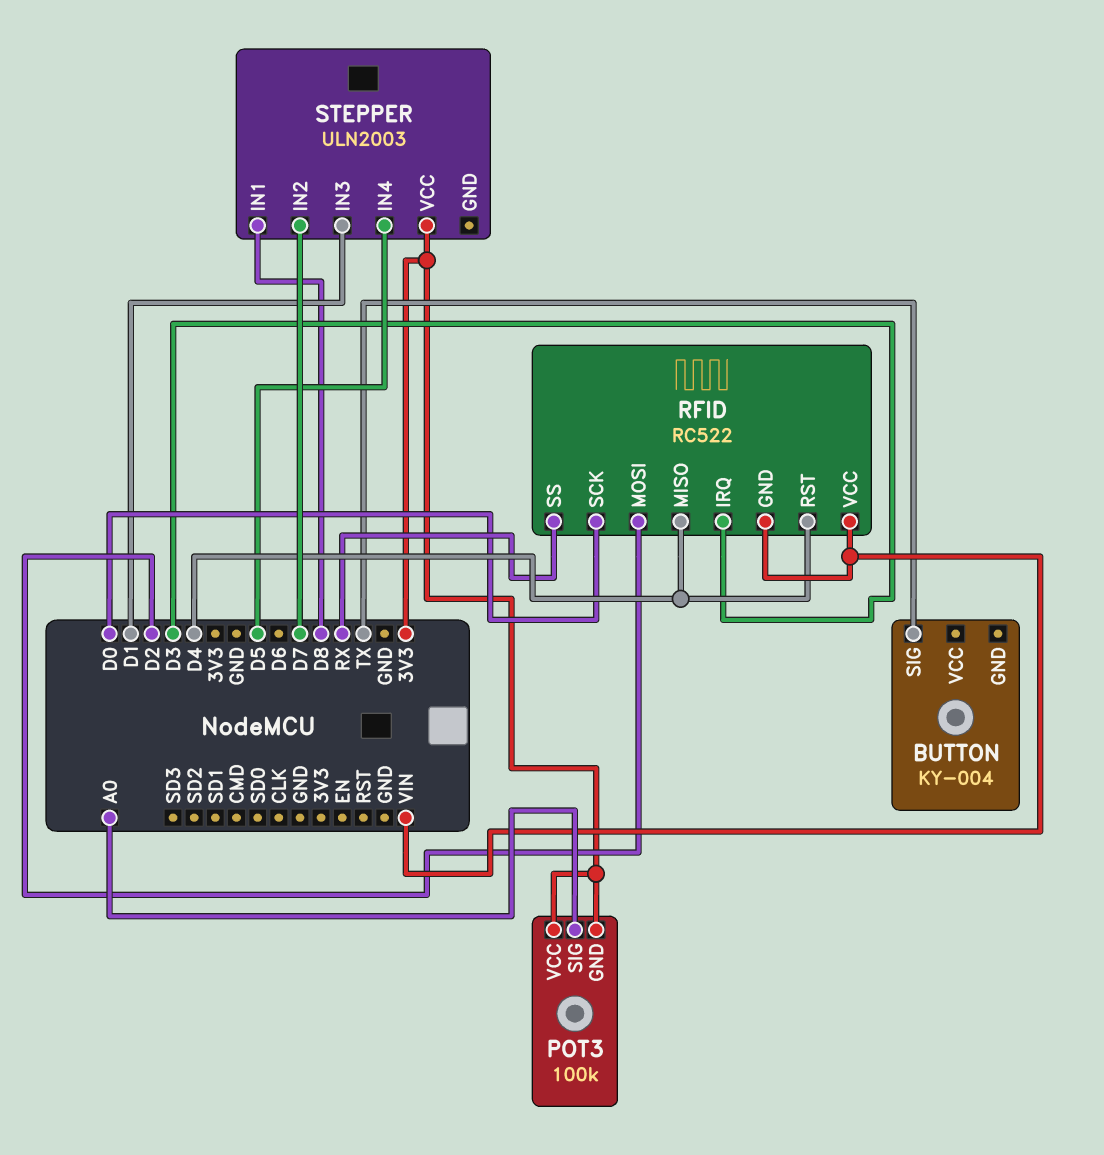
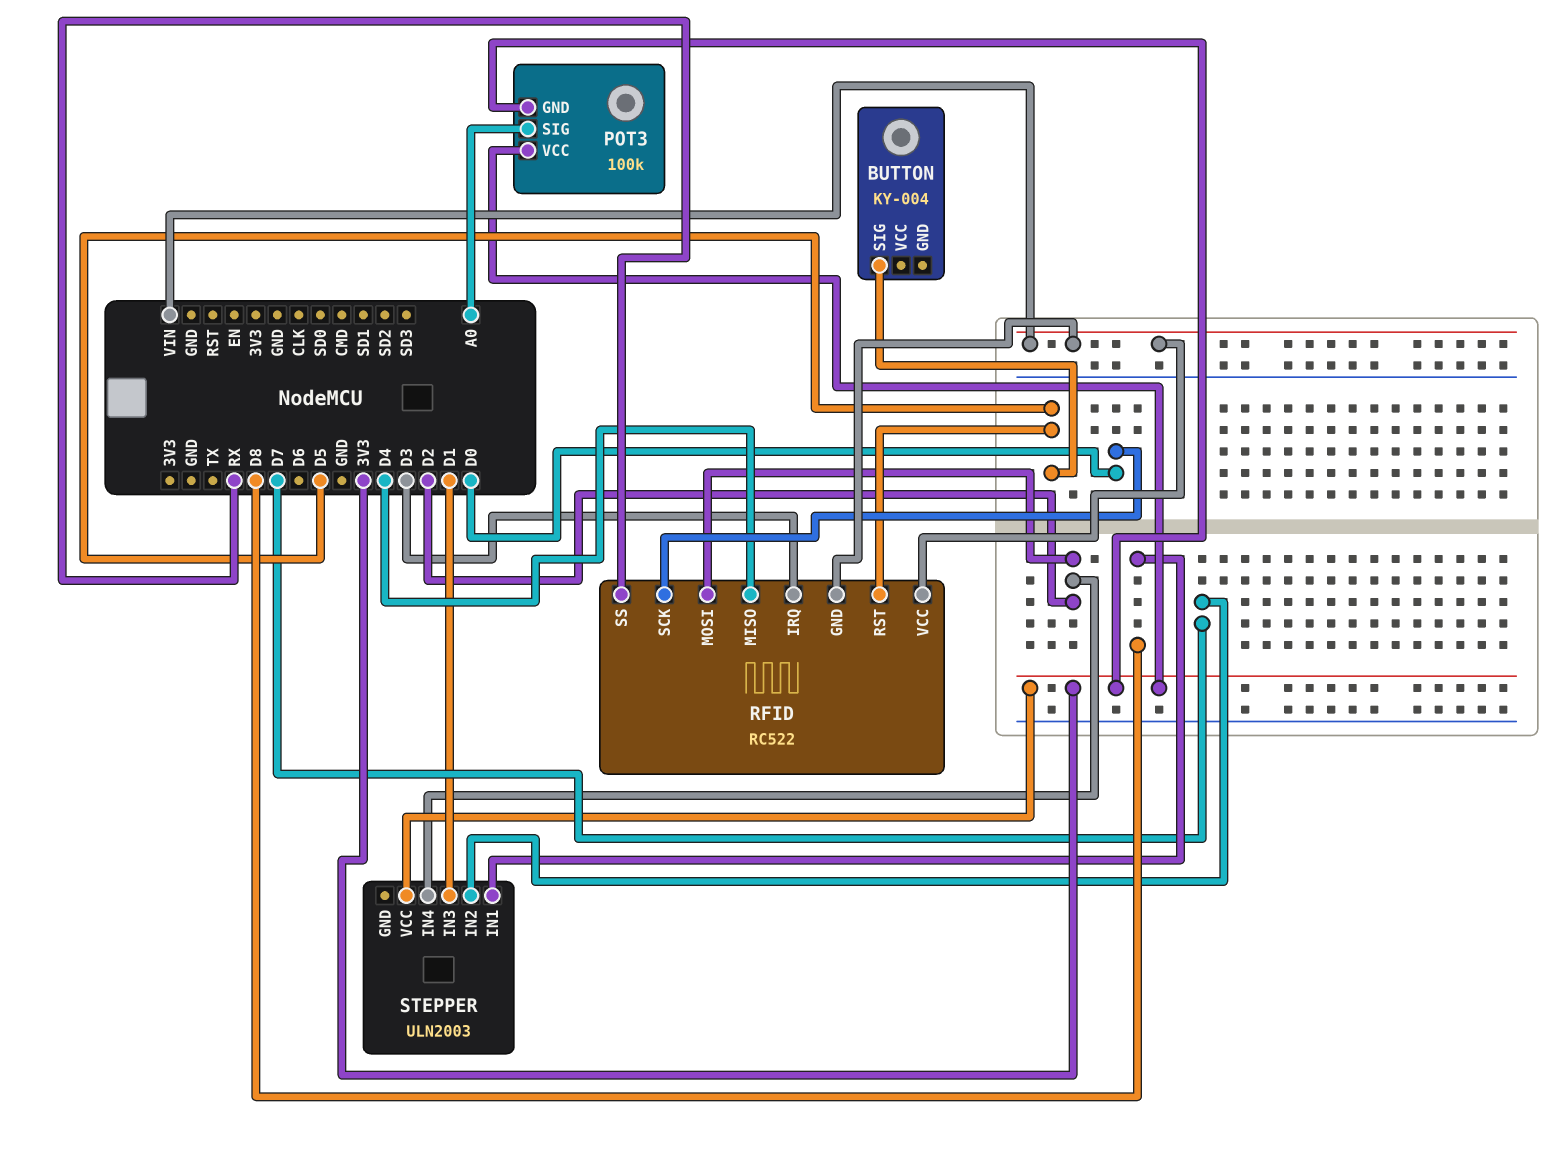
BUTTON pin SIG: TX -> D5
RFID pin RST: D4 -> D5
STEPPER pin IN4: D5 -> D2

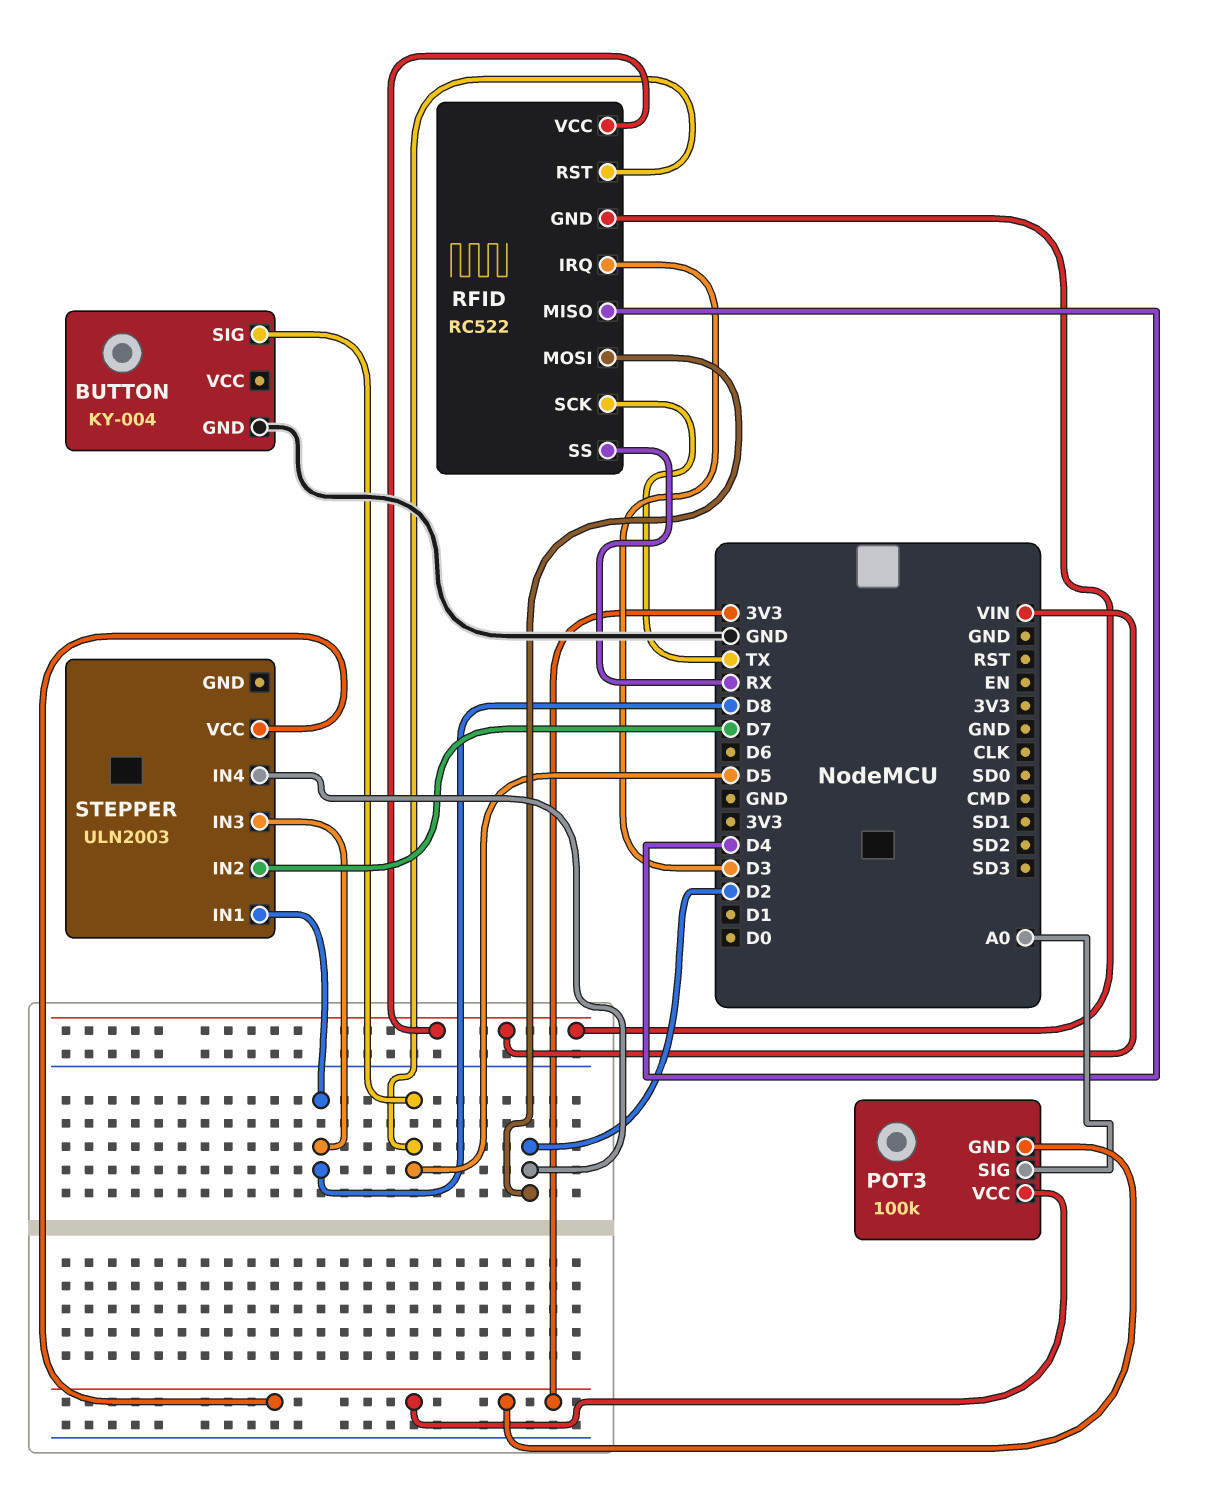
BUTTON pin GND: none -> GND
RFID pin SCK: D0 -> TX
STEPPER pin IN3: D1 -> D8

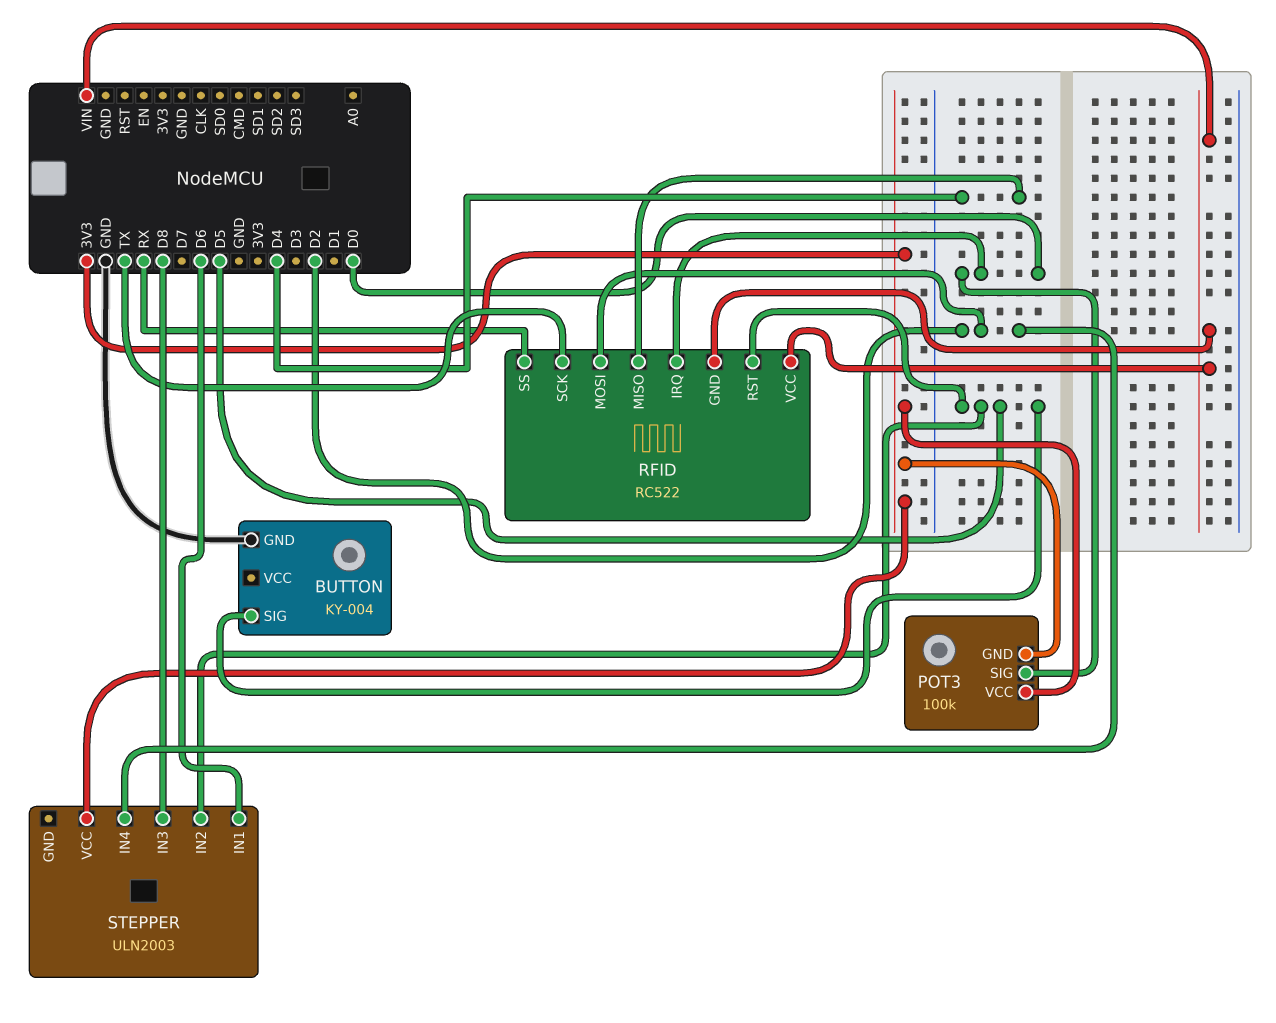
POT3 pin SIG: A0 -> D0
RFID pin IRQ: D3 -> D0
STEPPER pin IN1: D8 -> D6
STEPPER pin IN2: D7 -> D5

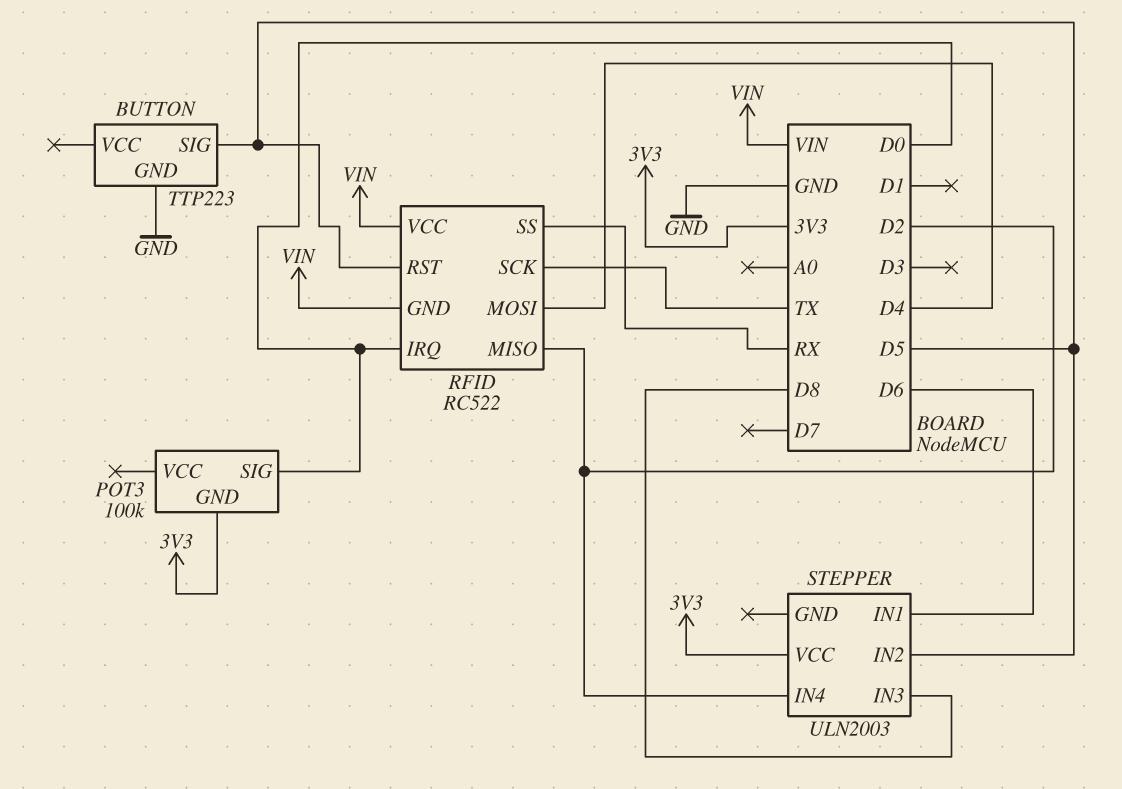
BUTTON: KY-004 -> TTP223
POT3 pin VCC: 3V3 -> none
RFID pin MISO: D4 -> D2
RFID pin MOSI: D2 -> D4

